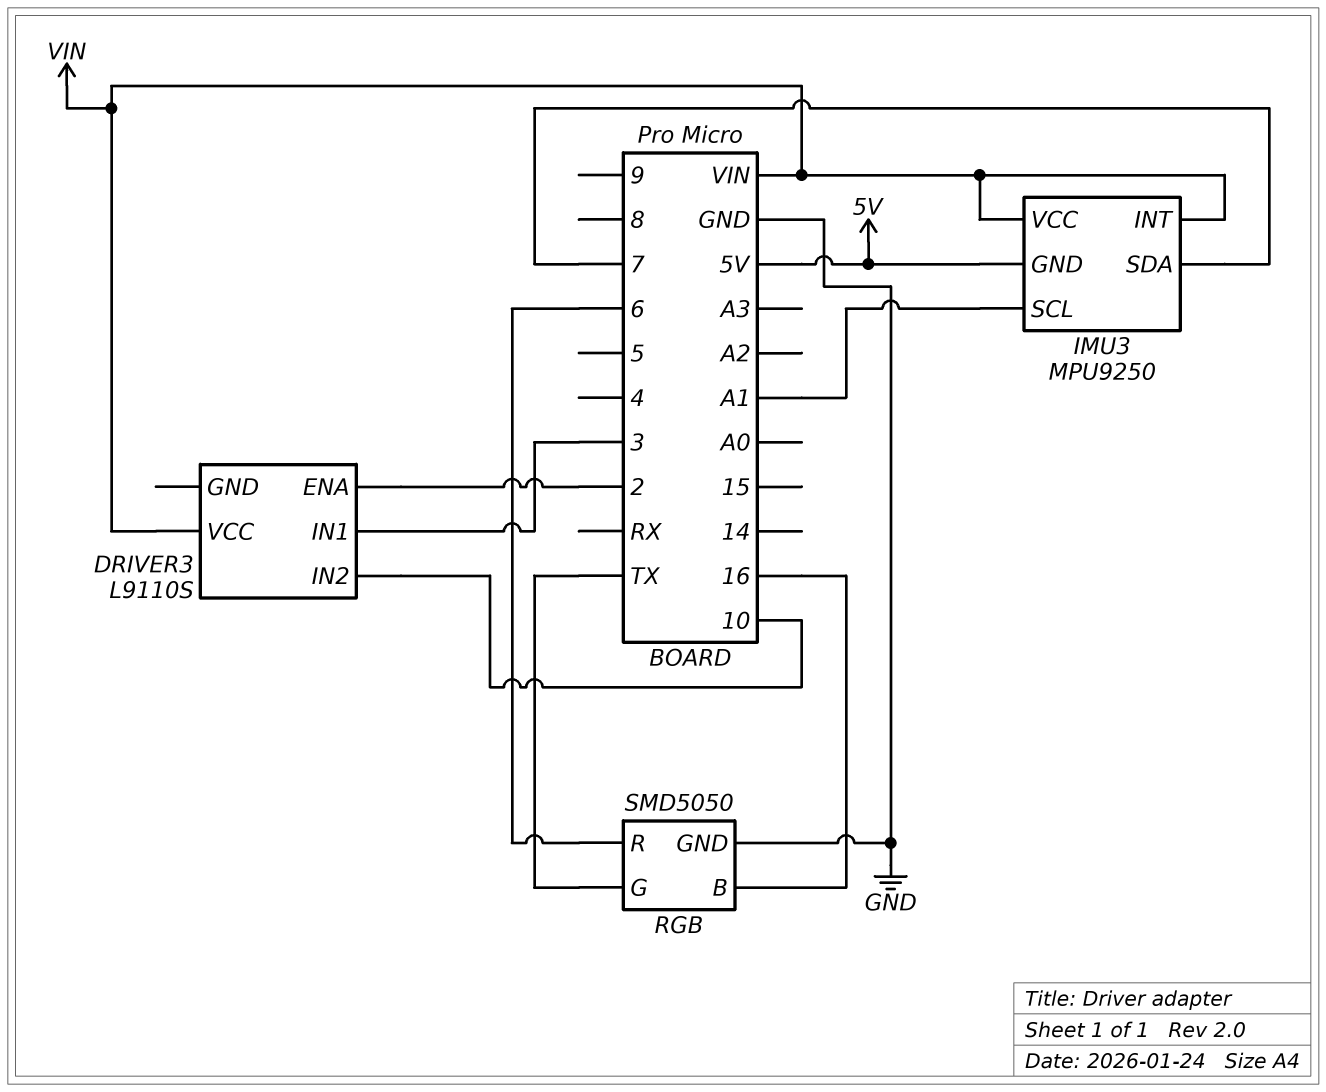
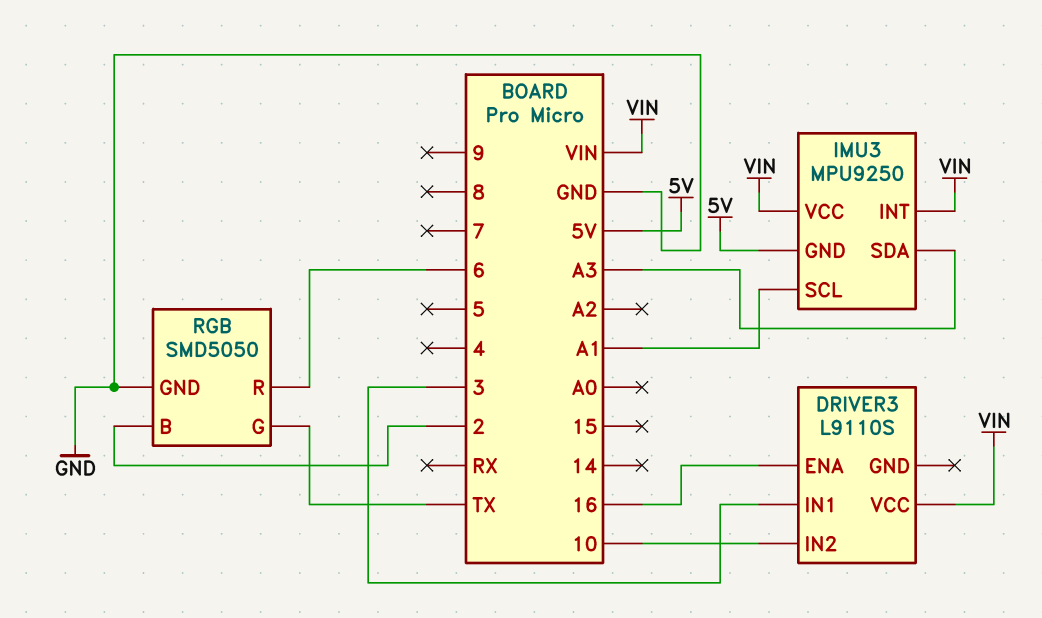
DRIVER3 pin ENA: 2 -> 16
IMU3 pin SDA: 7 -> A3
RGB pin B: 16 -> 2

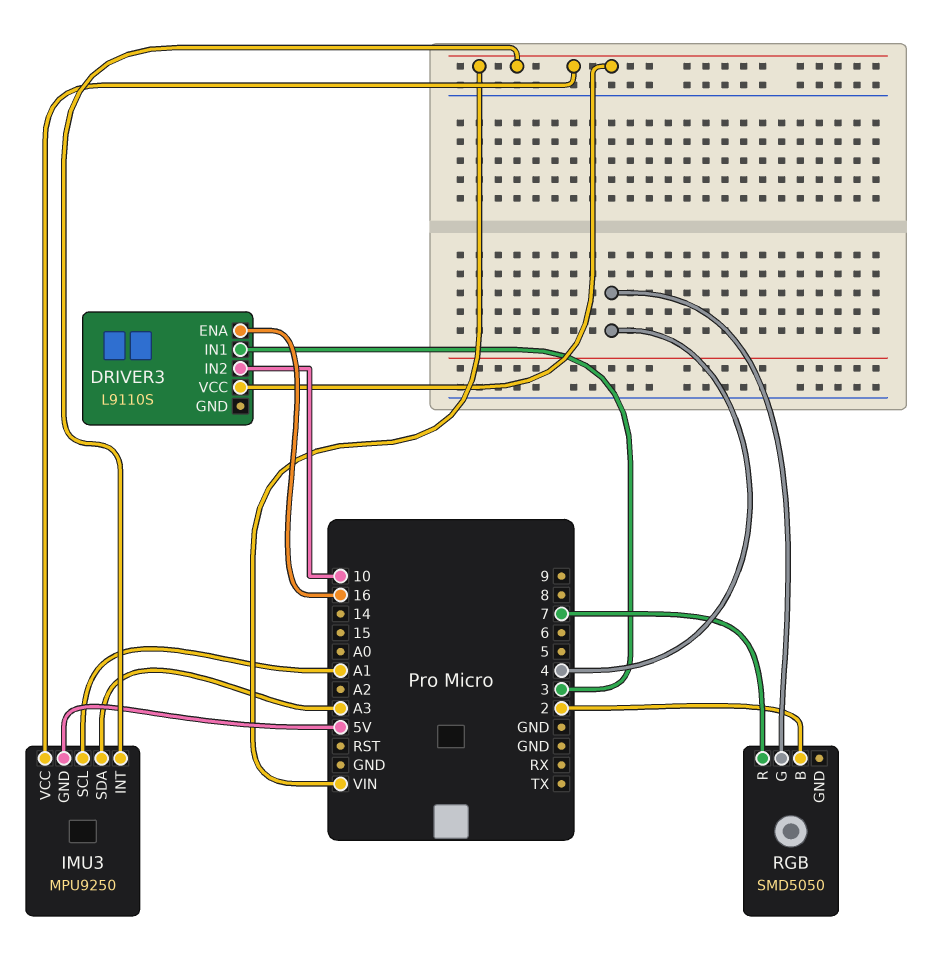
RGB pin G: TX -> 4
RGB pin GND: GND -> none
RGB pin R: 6 -> 7

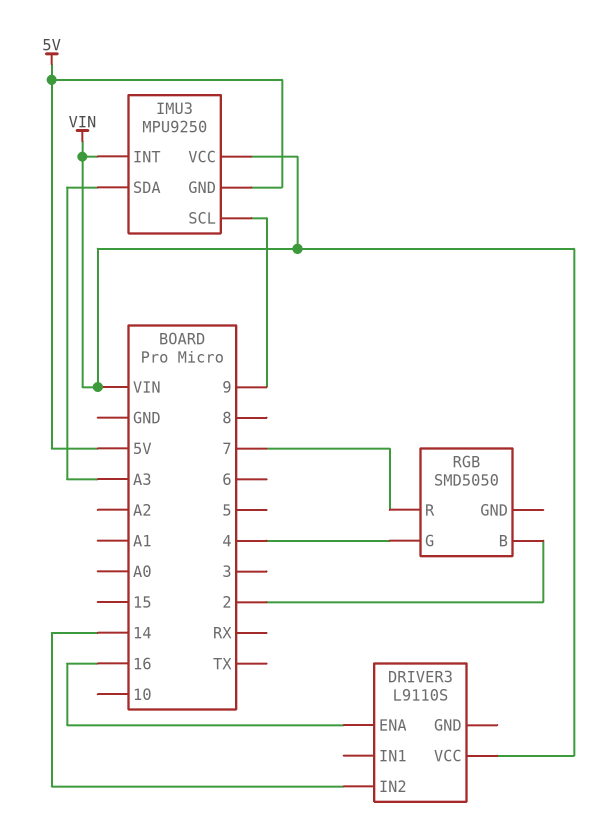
DRIVER3 pin IN1: 3 -> none
DRIVER3 pin IN2: 10 -> 14
IMU3 pin SCL: A1 -> 9

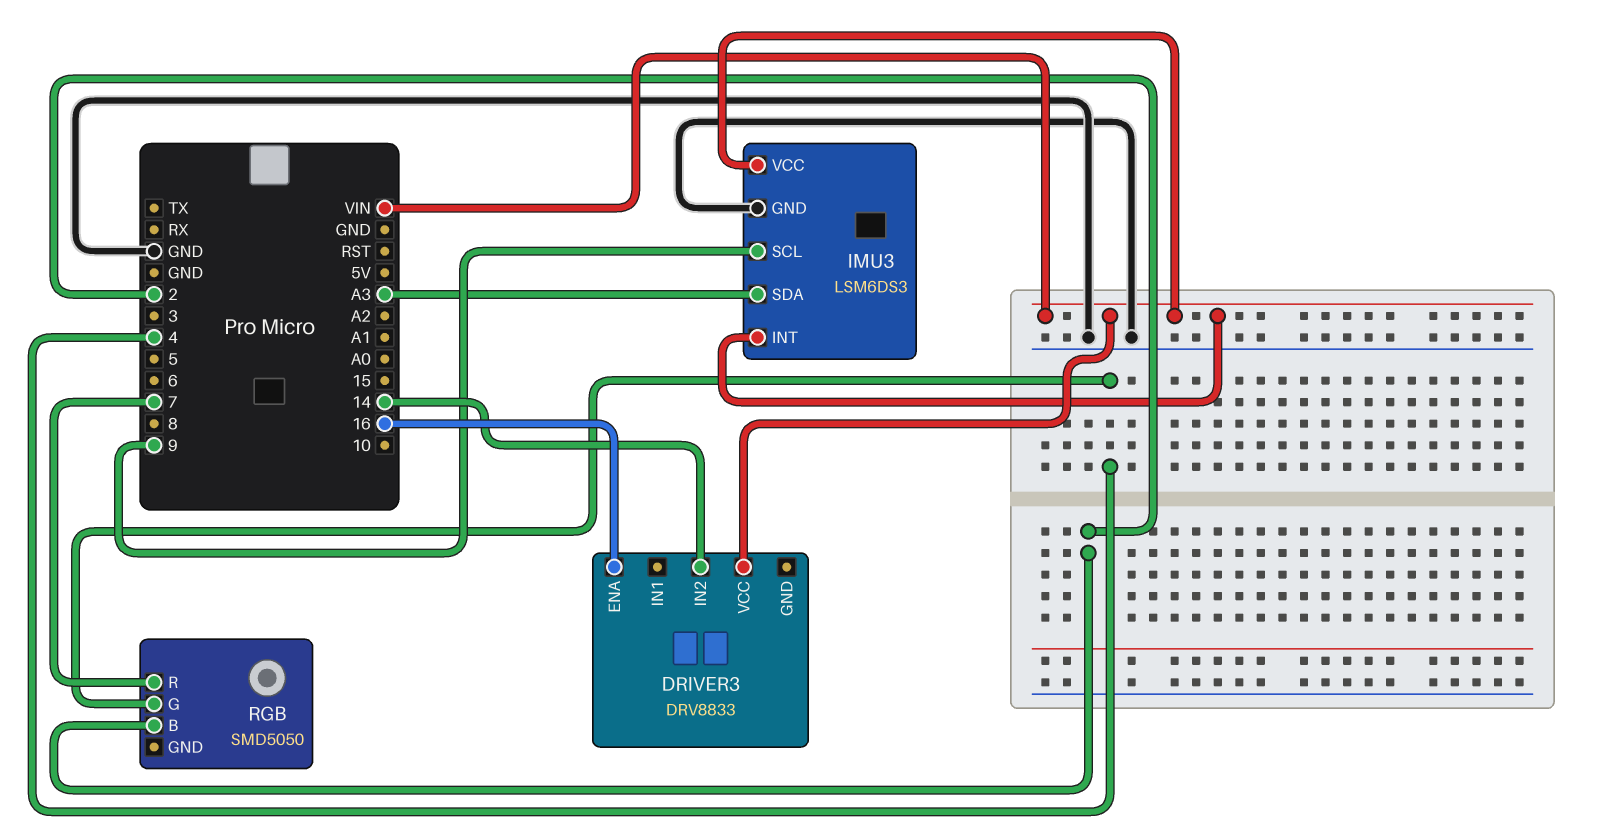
DRIVER3: L9110S -> DRV8833
IMU3: MPU9250 -> LSM6DS3
IMU3 pin GND: 5V -> GND

